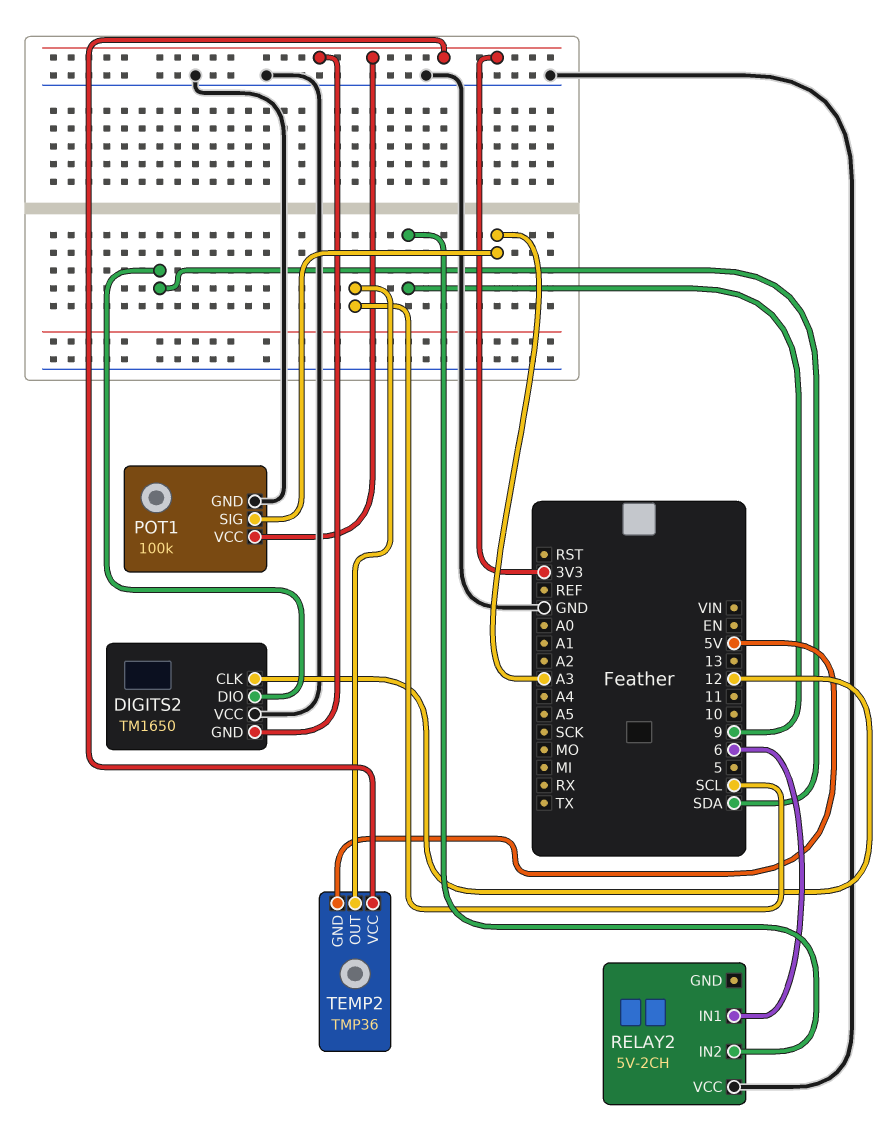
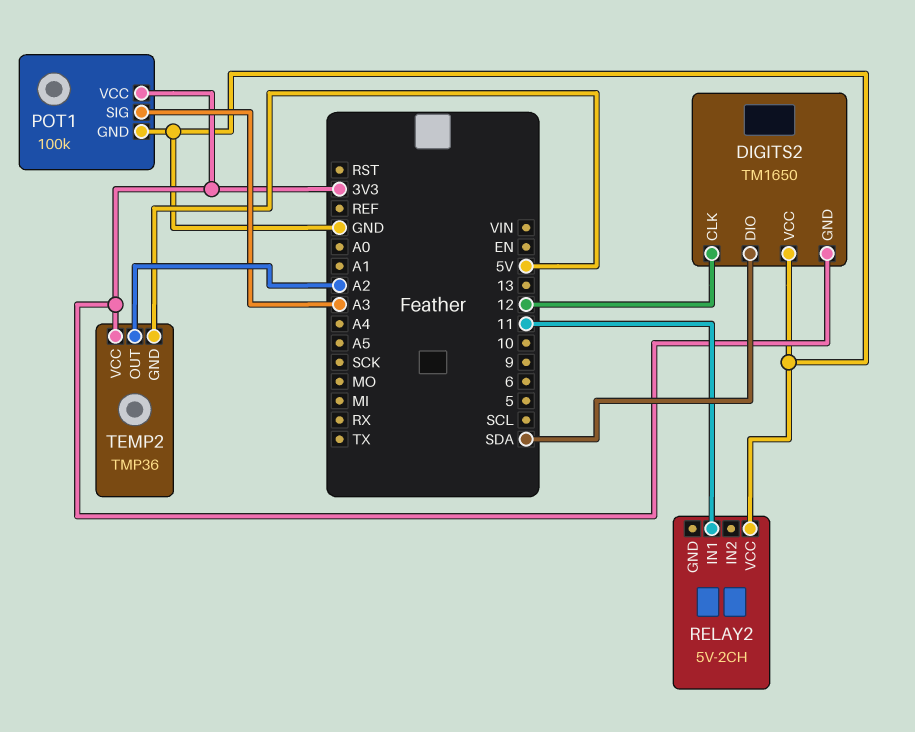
RELAY2 pin IN1: 6 -> 11
RELAY2 pin IN2: 9 -> none
TEMP2 pin OUT: SCL -> A2

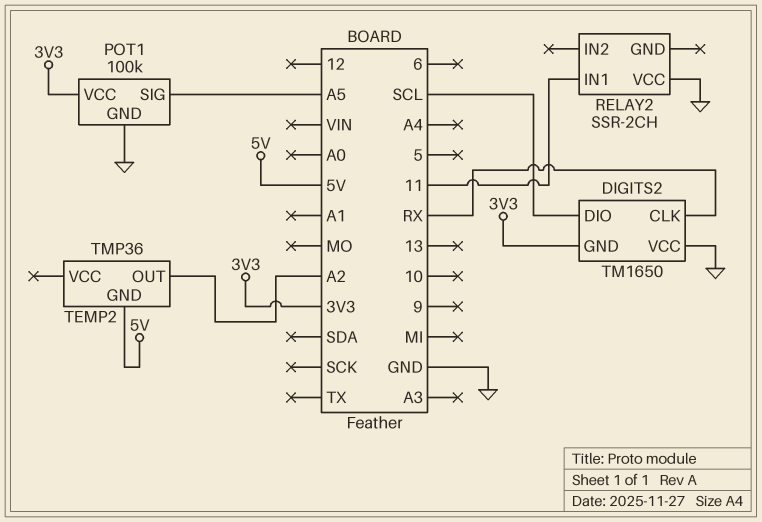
DIGITS2 pin CLK: 12 -> RX
DIGITS2 pin DIO: SDA -> SCL
POT1 pin SIG: A3 -> A5
RELAY2: 5V-2CH -> SSR-2CH
TEMP2 pin VCC: 3V3 -> none

